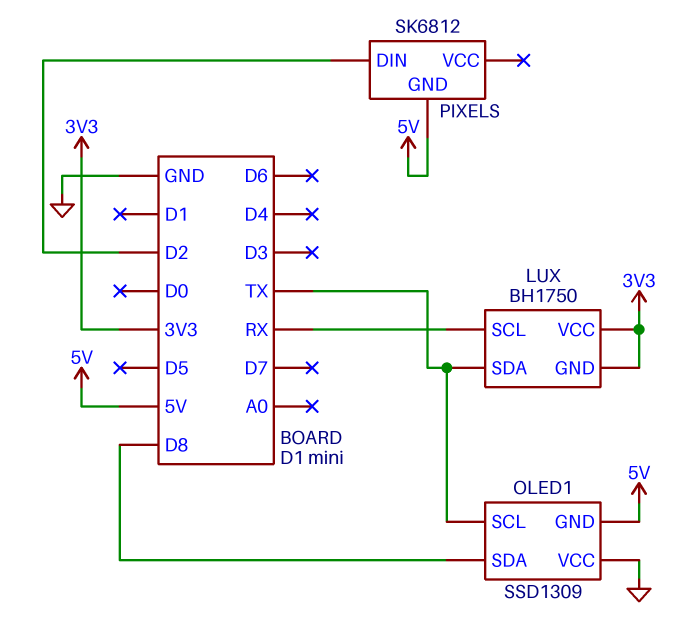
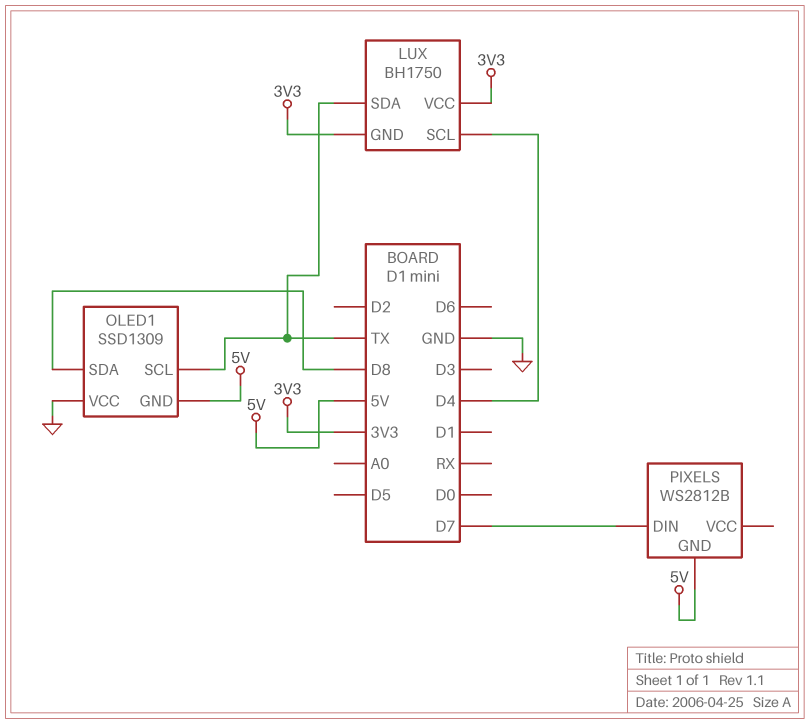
LUX pin SCL: RX -> D4
PIXELS: SK6812 -> WS2812B
PIXELS pin DIN: D2 -> D7

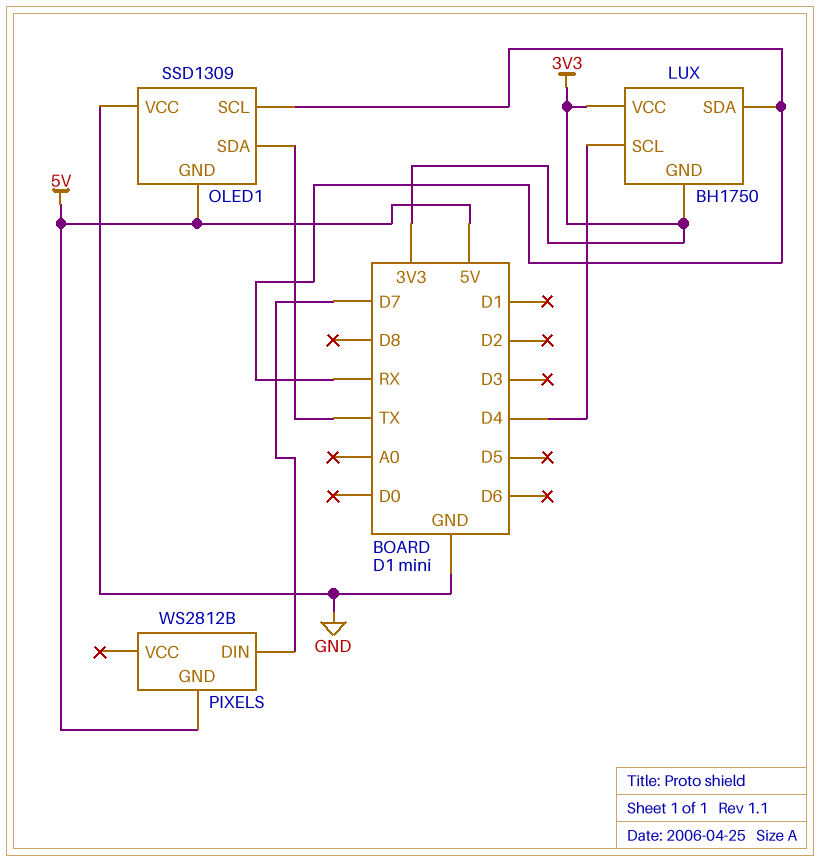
LUX pin SDA: TX -> RX
OLED1 pin SCL: TX -> RX
OLED1 pin SDA: D8 -> TX

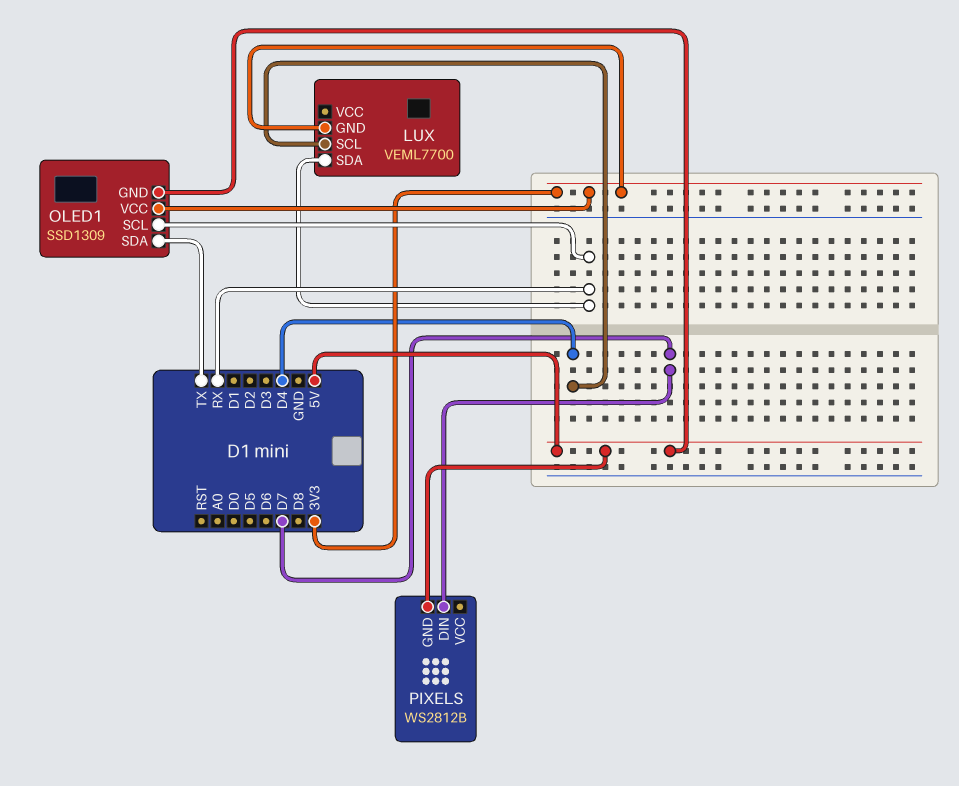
LUX: BH1750 -> VEML7700
LUX pin VCC: 3V3 -> none
OLED1 pin VCC: GND -> 3V3

